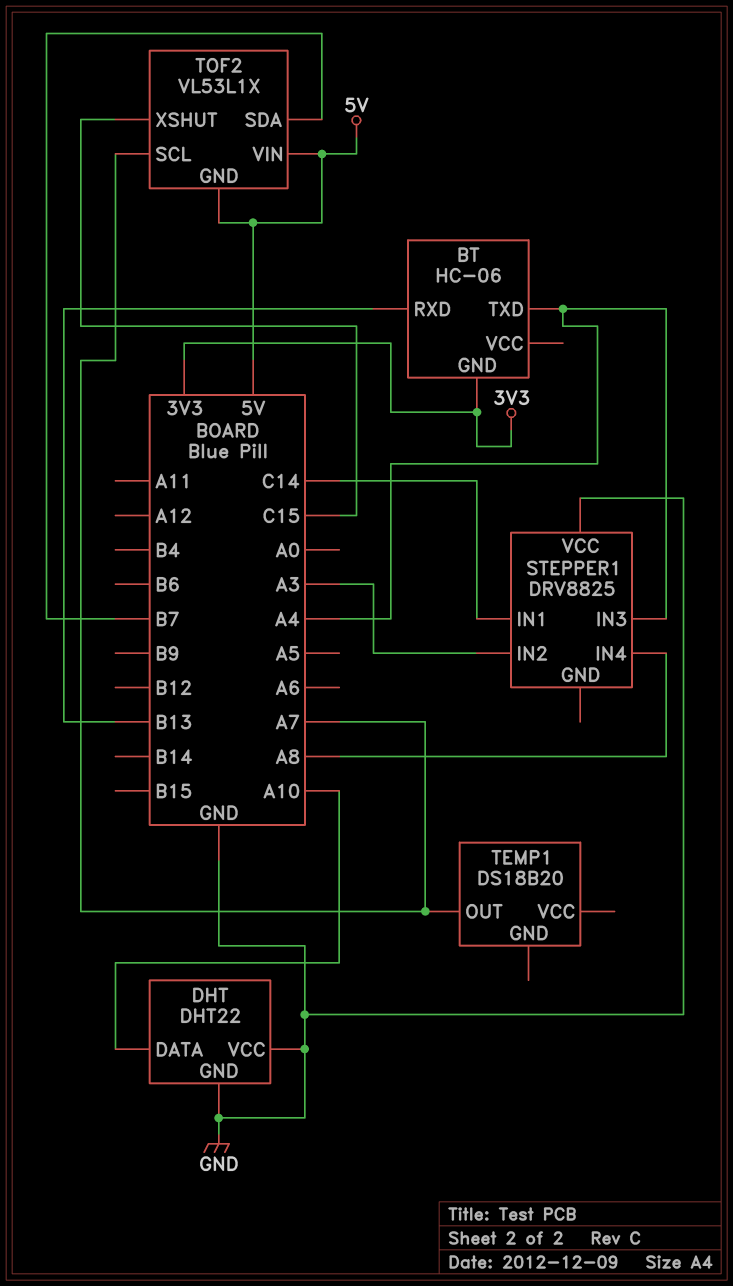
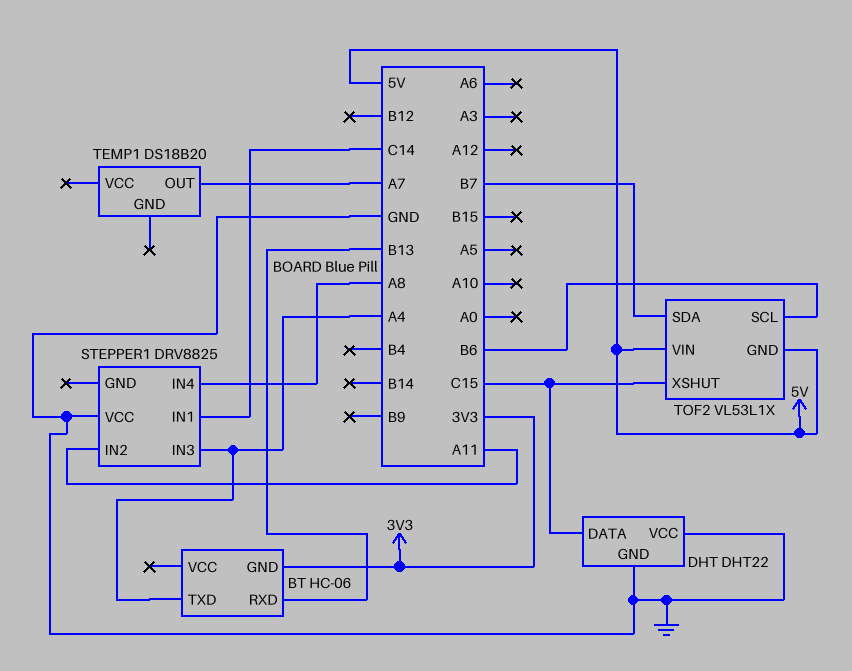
DHT pin DATA: A10 -> C15
STEPPER1 pin IN2: A3 -> A11
TOF2 pin SCL: A7 -> B6

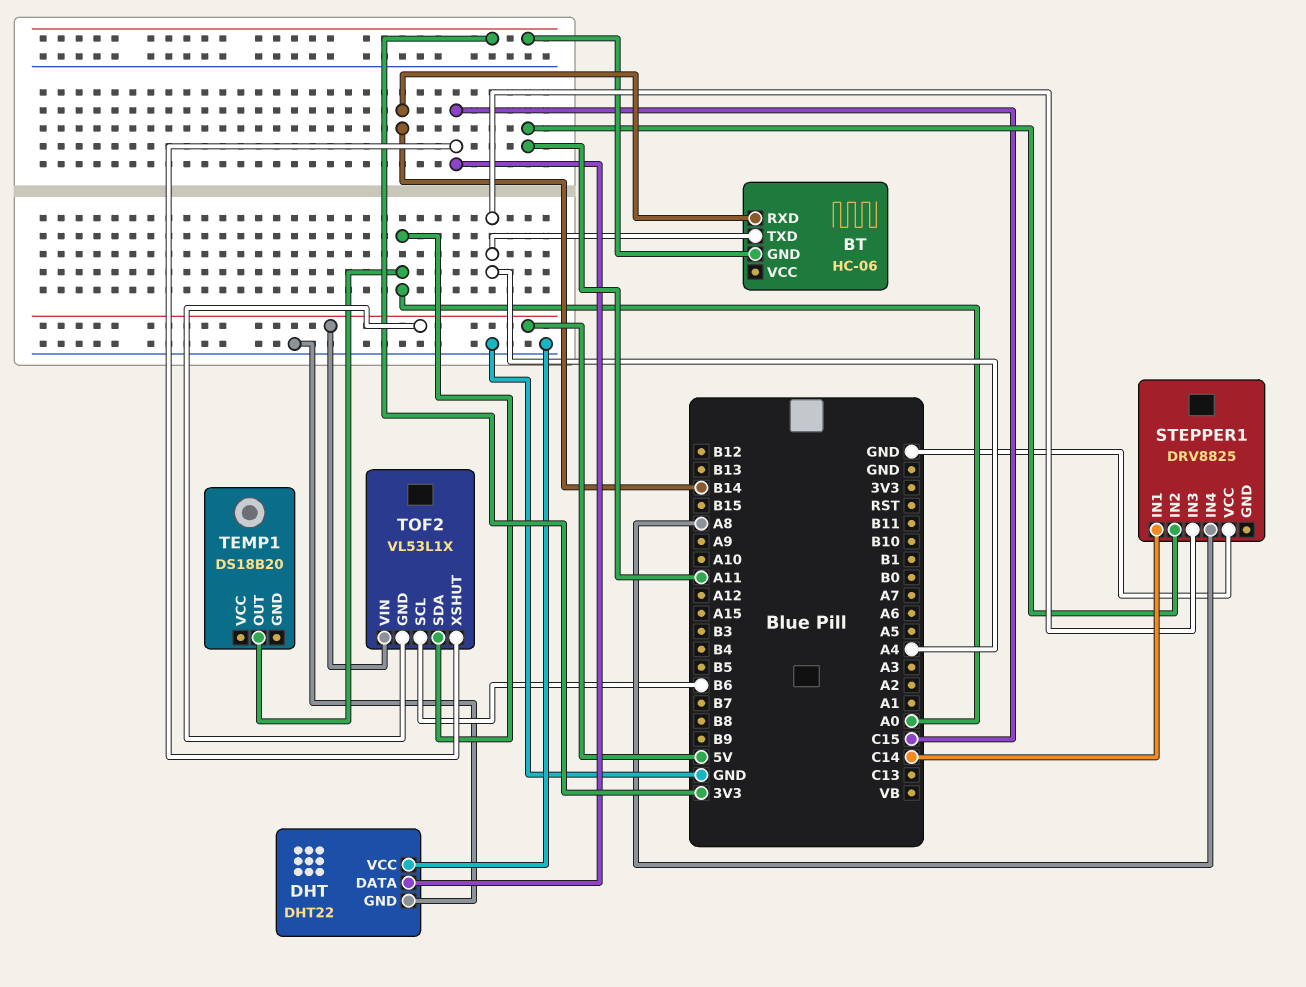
BT pin RXD: B13 -> B14
TEMP1 pin OUT: A7 -> A0
TOF2 pin SDA: B7 -> A0

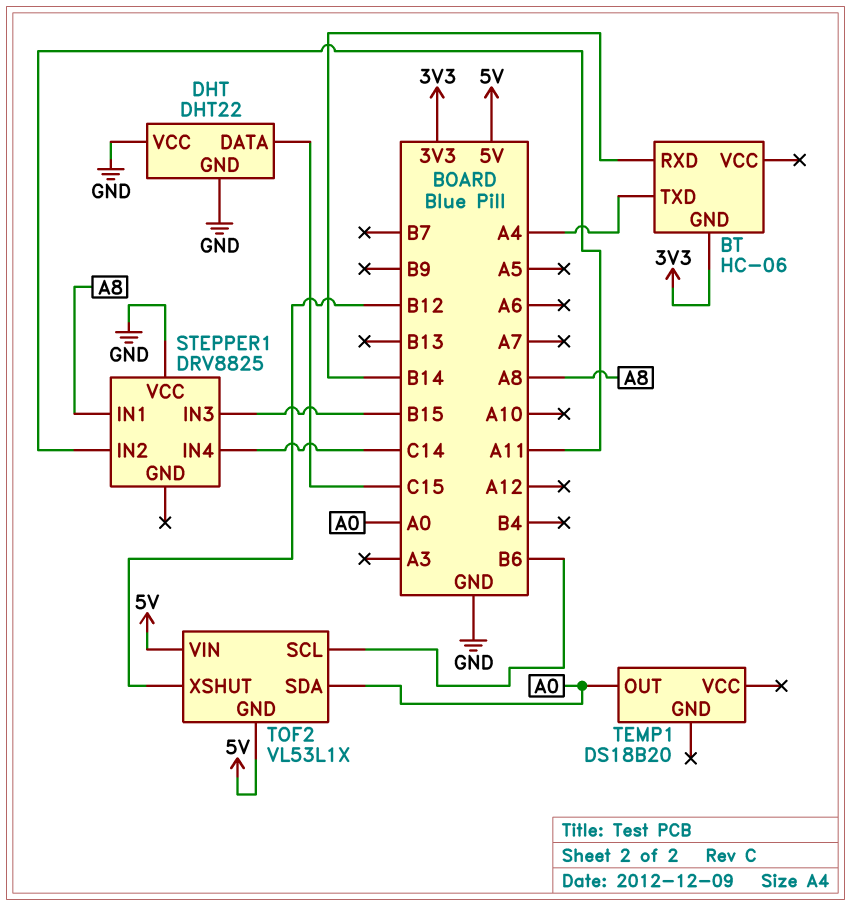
STEPPER1 pin IN1: C14 -> A8
STEPPER1 pin IN3: A4 -> B15
STEPPER1 pin IN4: A8 -> C14
TOF2 pin XSHUT: C15 -> B12

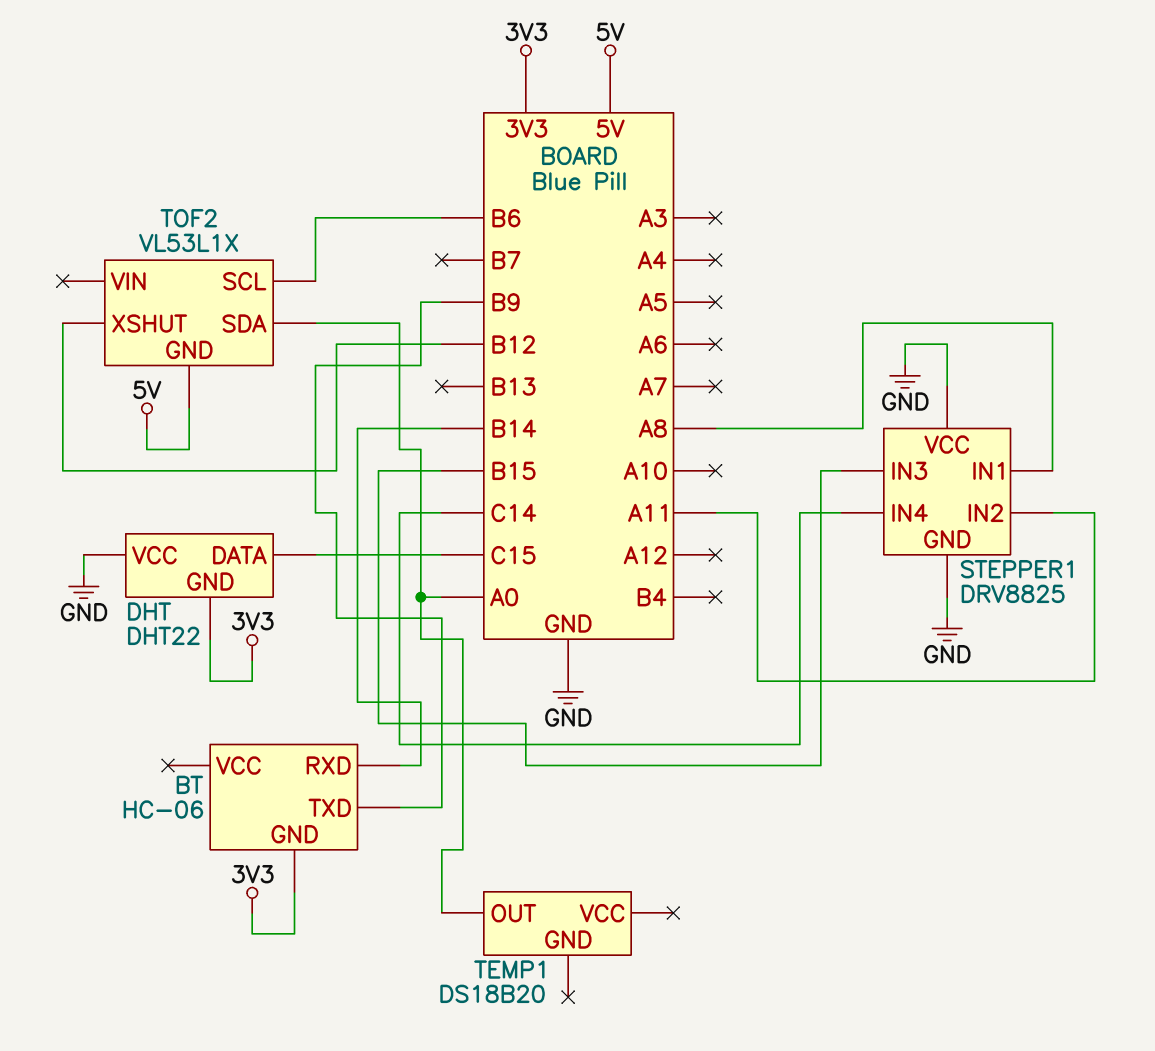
BT pin TXD: A4 -> B9
DHT pin GND: GND -> 3V3
STEPPER1 pin GND: none -> GND
TOF2 pin VIN: 5V -> none

